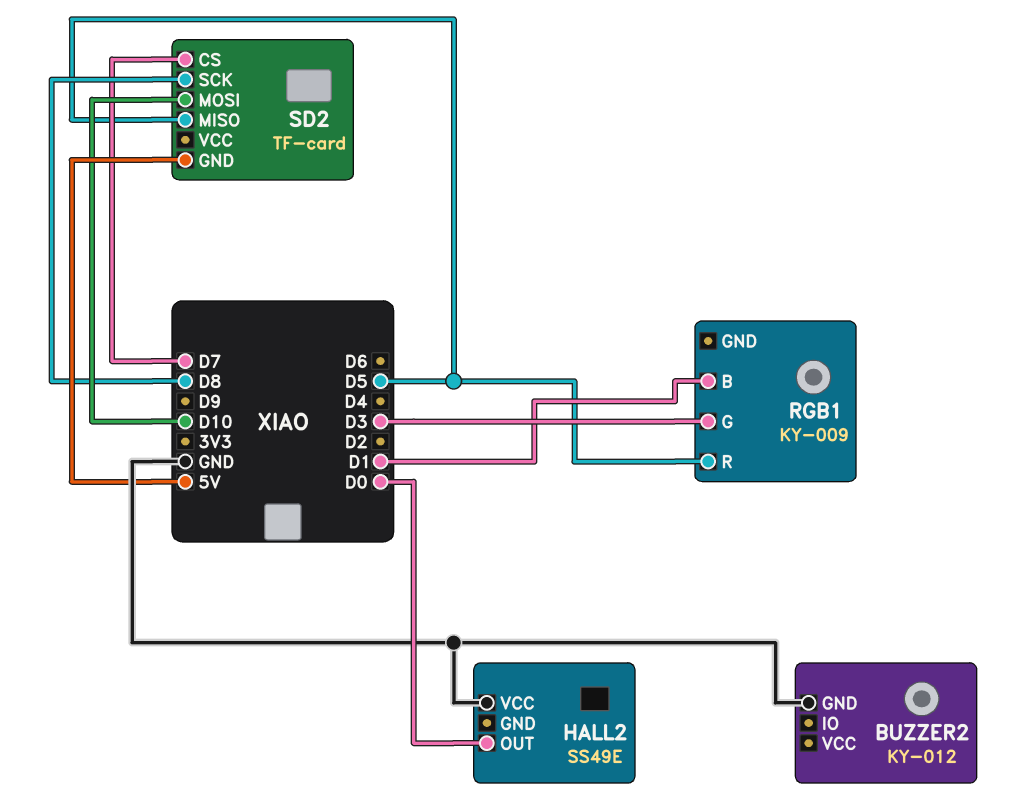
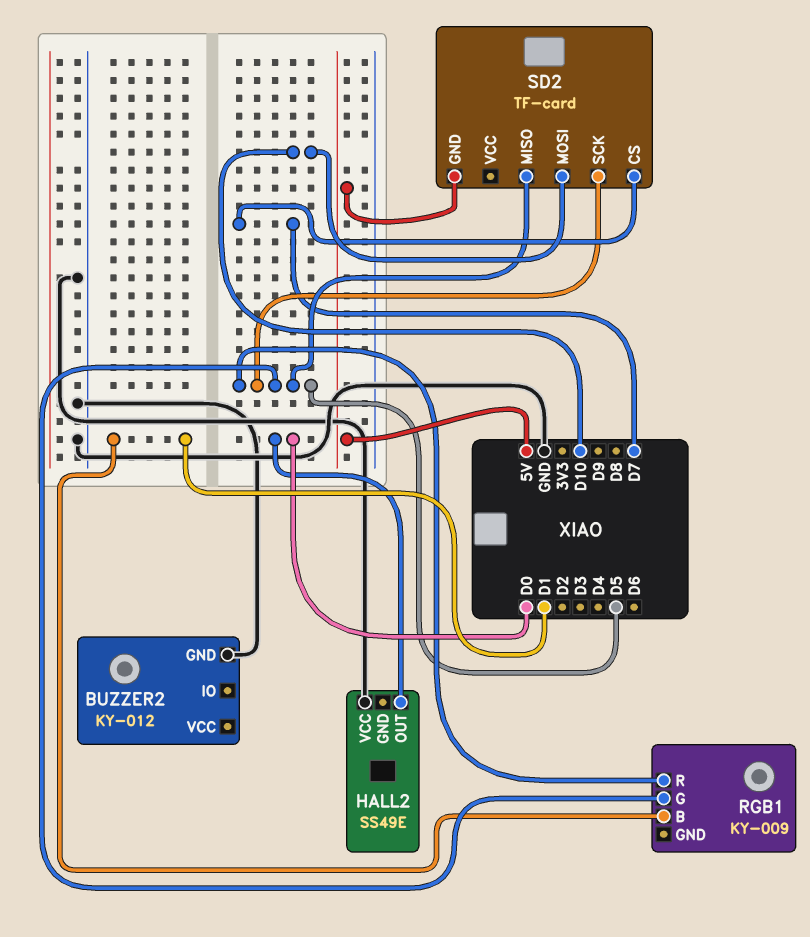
RGB1 pin G: D3 -> D5
SD2 pin SCK: D8 -> D5

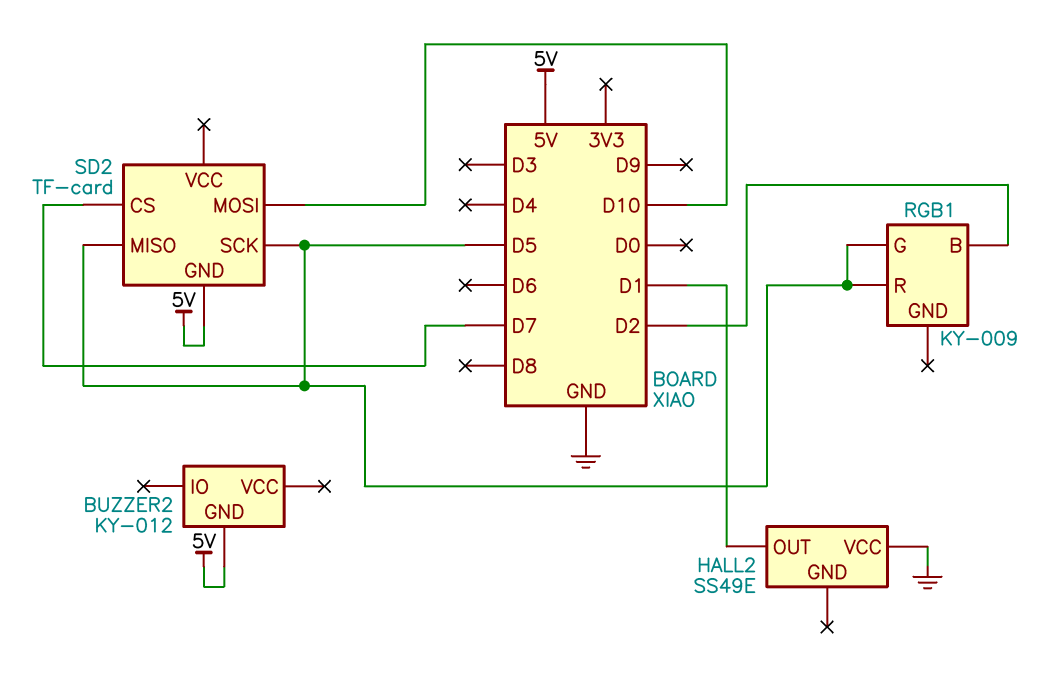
BUZZER2 pin GND: GND -> 5V
HALL2 pin OUT: D0 -> D1
RGB1 pin B: D1 -> D2

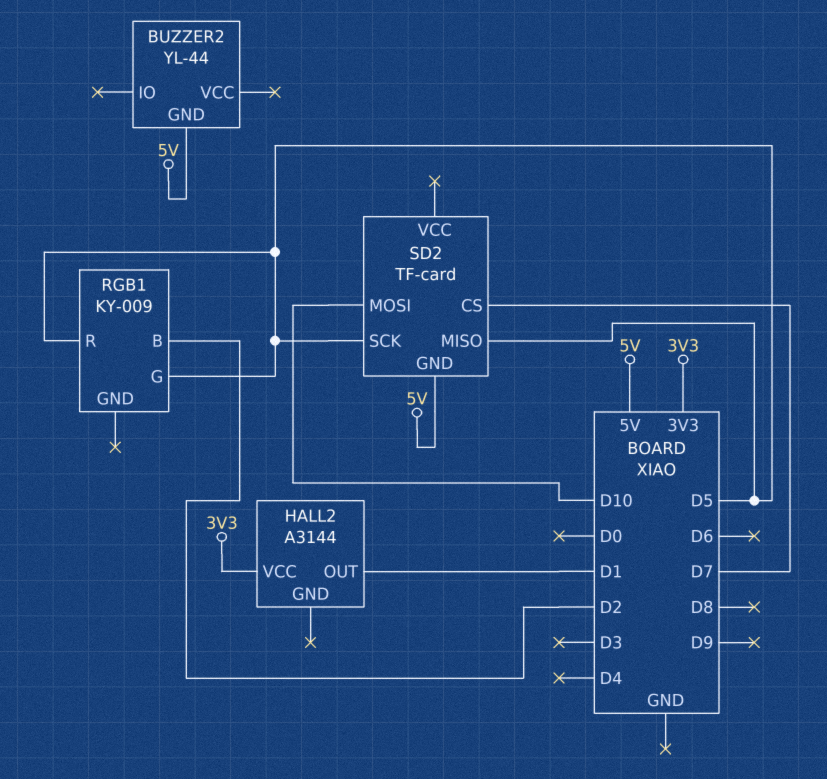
BUZZER2: KY-012 -> YL-44
HALL2: SS49E -> A3144
HALL2 pin VCC: GND -> 3V3

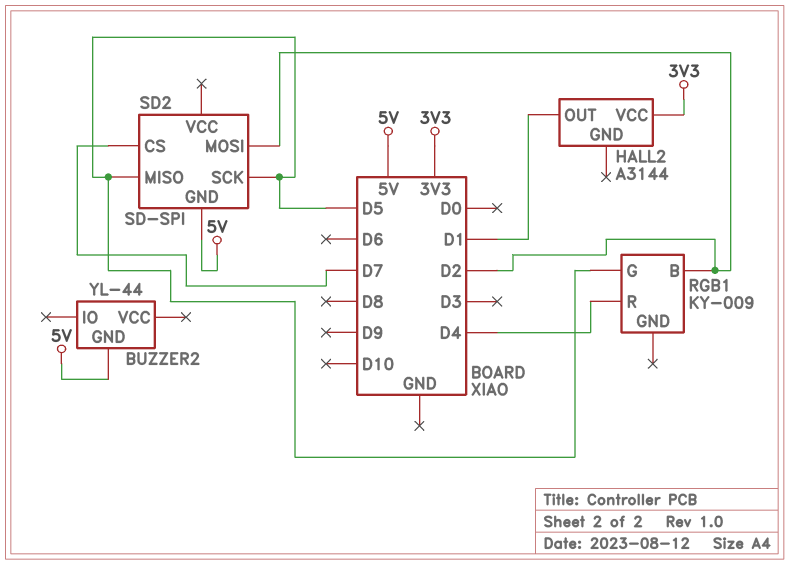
RGB1 pin R: D5 -> D4
SD2: TF-card -> SD-SPI
SD2 pin MOSI: D10 -> D2

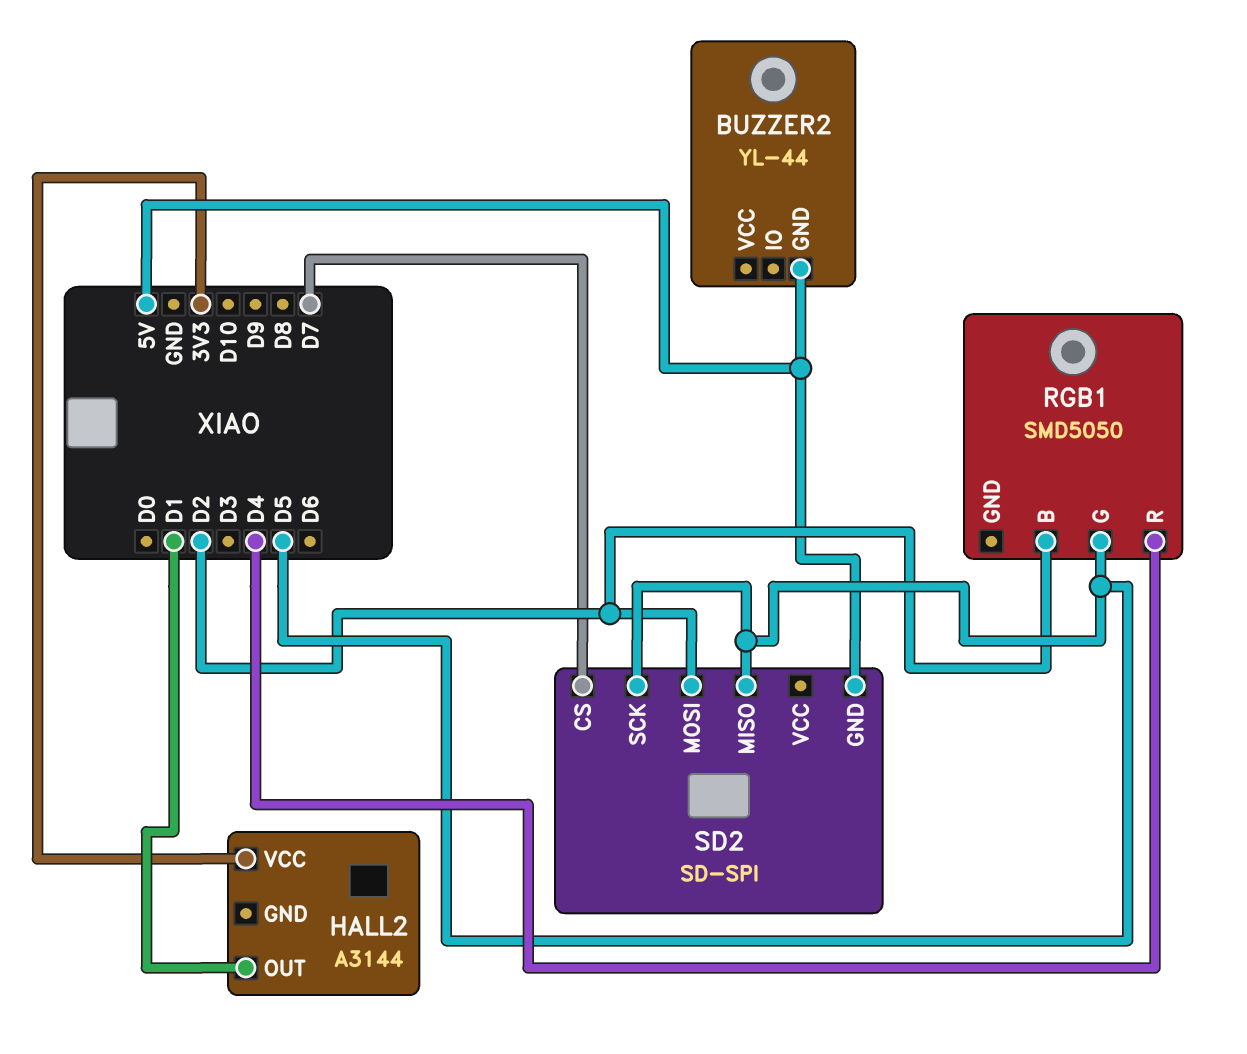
RGB1: KY-009 -> SMD5050

